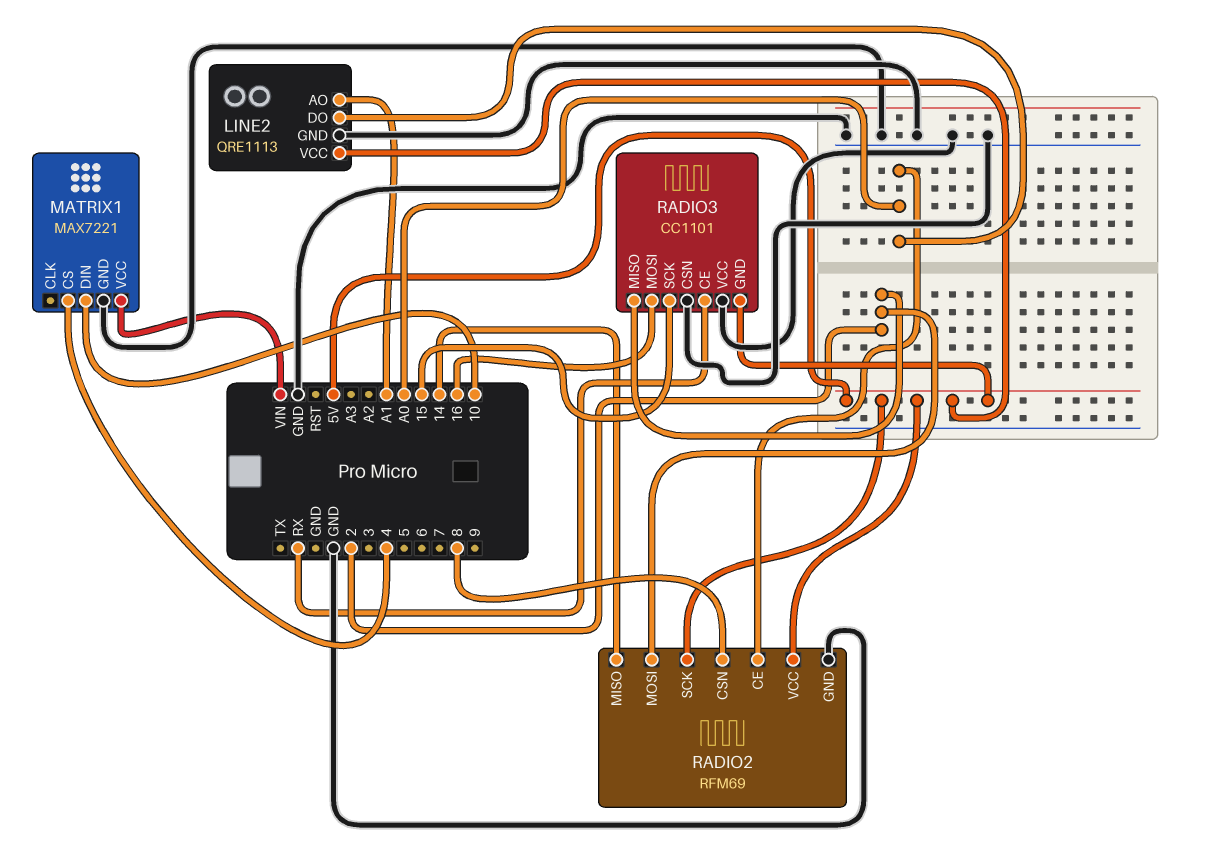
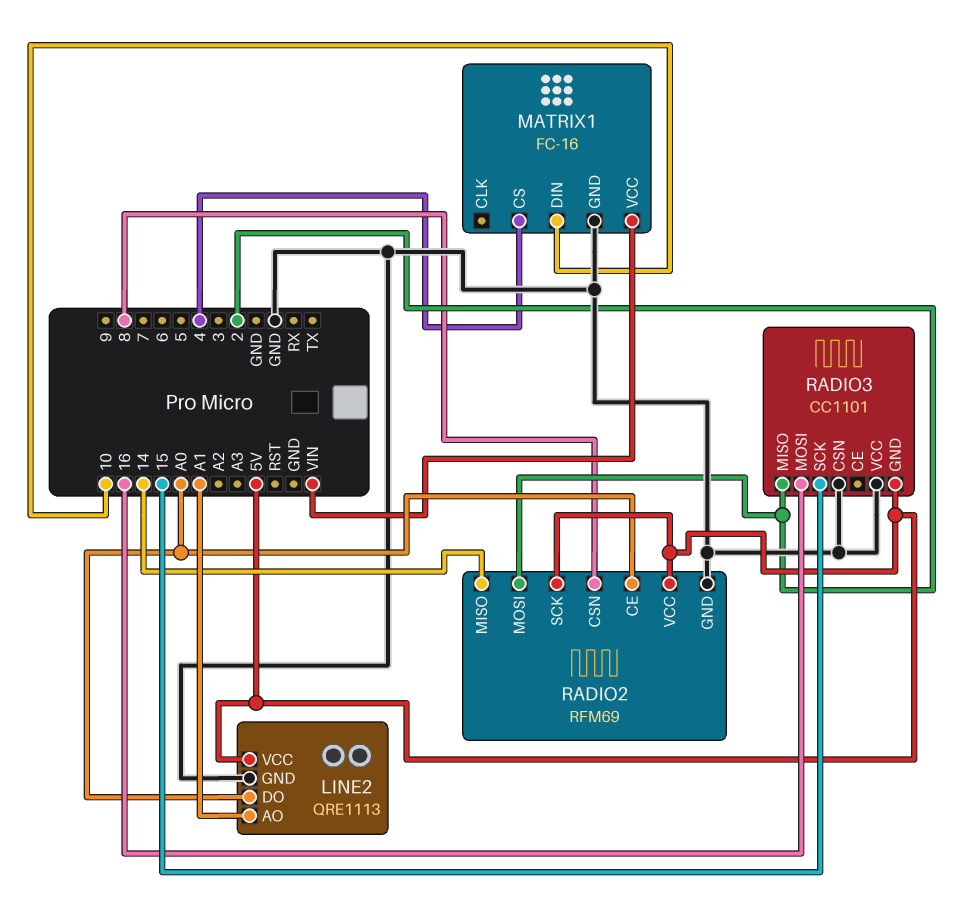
MATRIX1: MAX7221 -> FC-16
RADIO3 pin CE: RX -> none

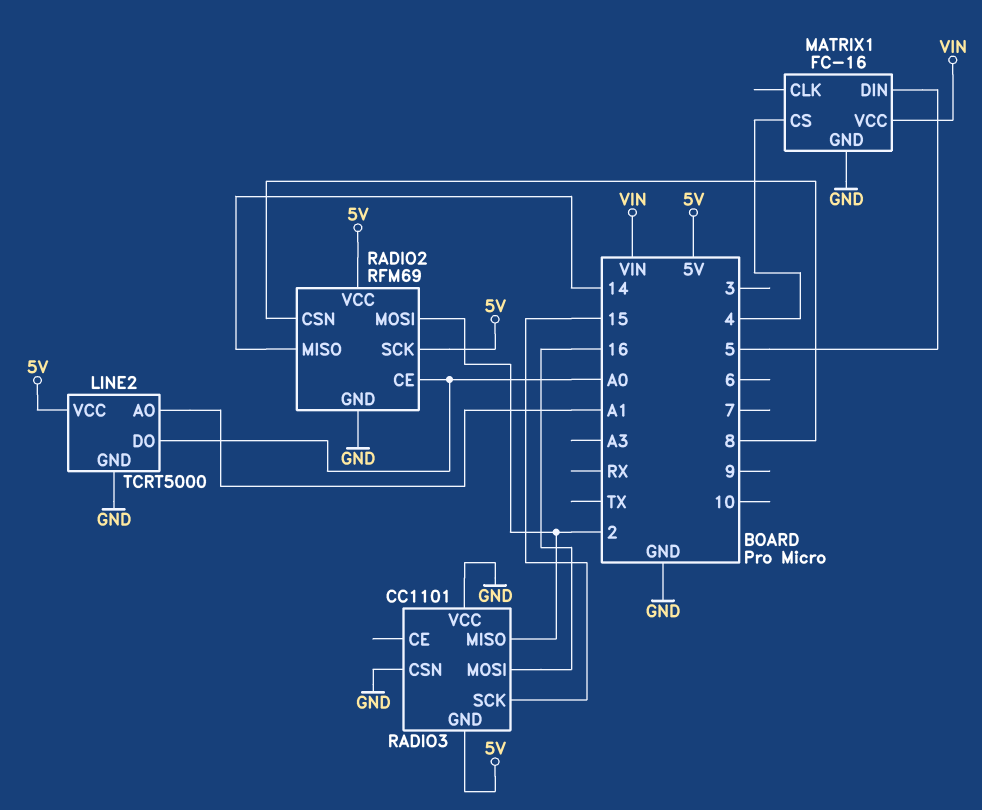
LINE2: QRE1113 -> TCRT5000
MATRIX1 pin DIN: 10 -> 5

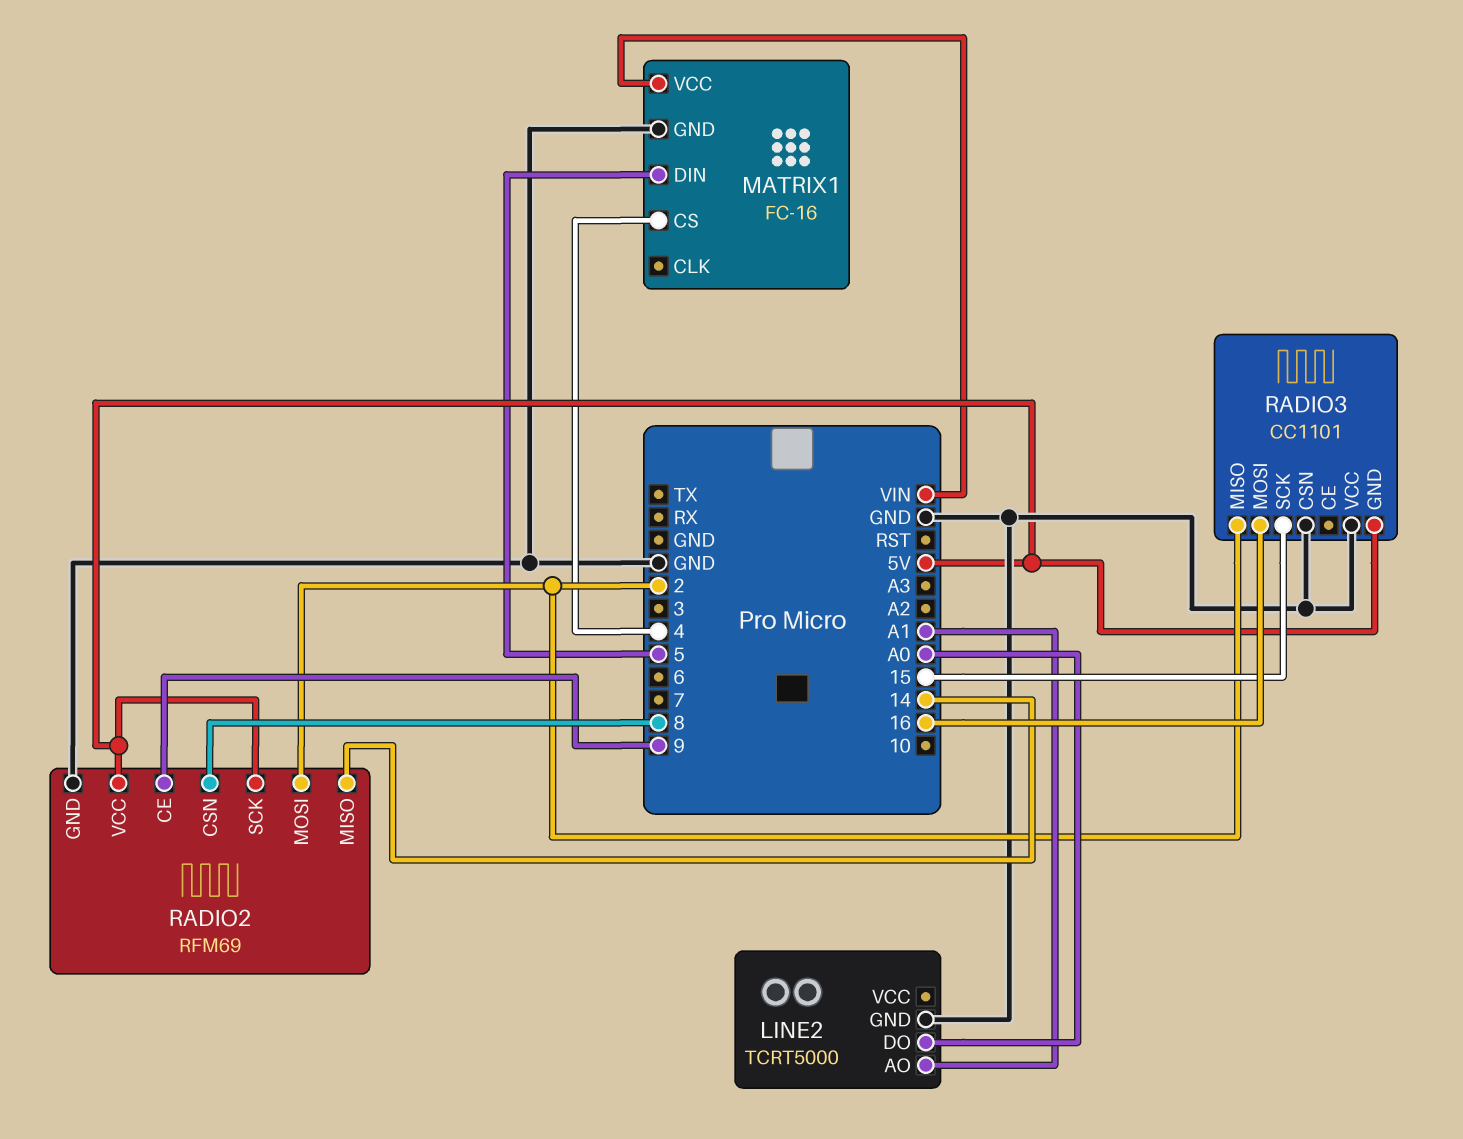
LINE2 pin VCC: 5V -> none
RADIO2 pin CE: A0 -> 9

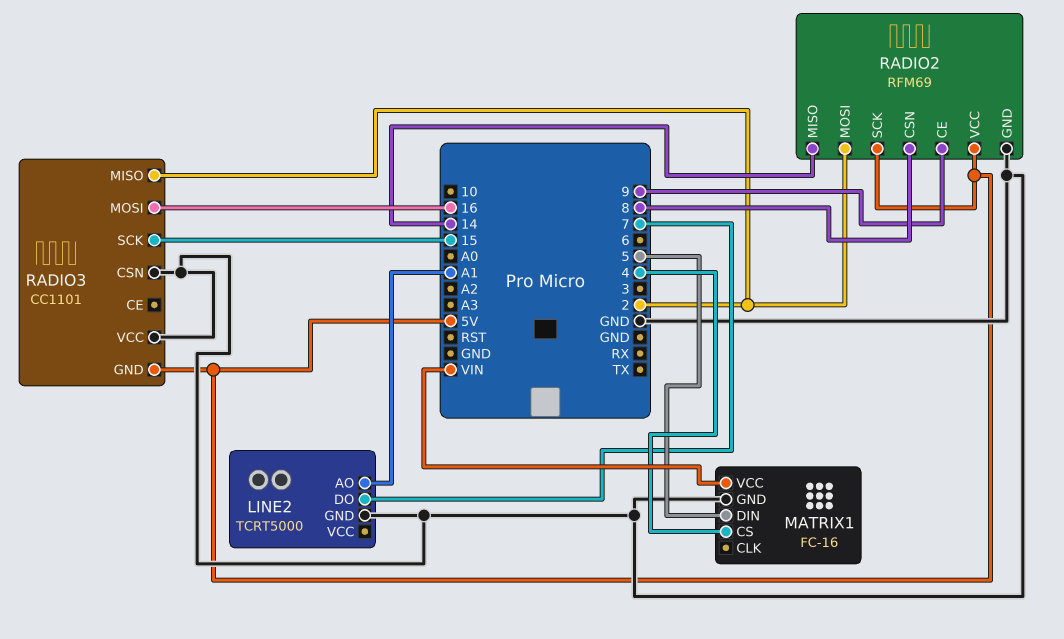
LINE2 pin DO: A0 -> 7

